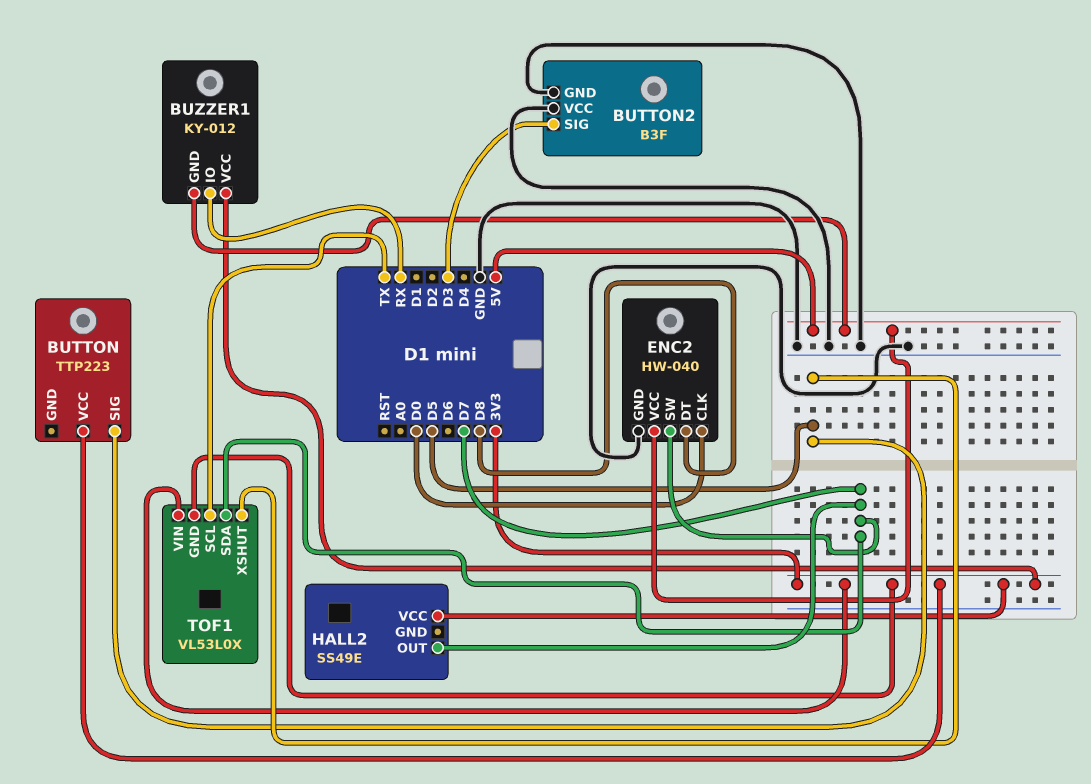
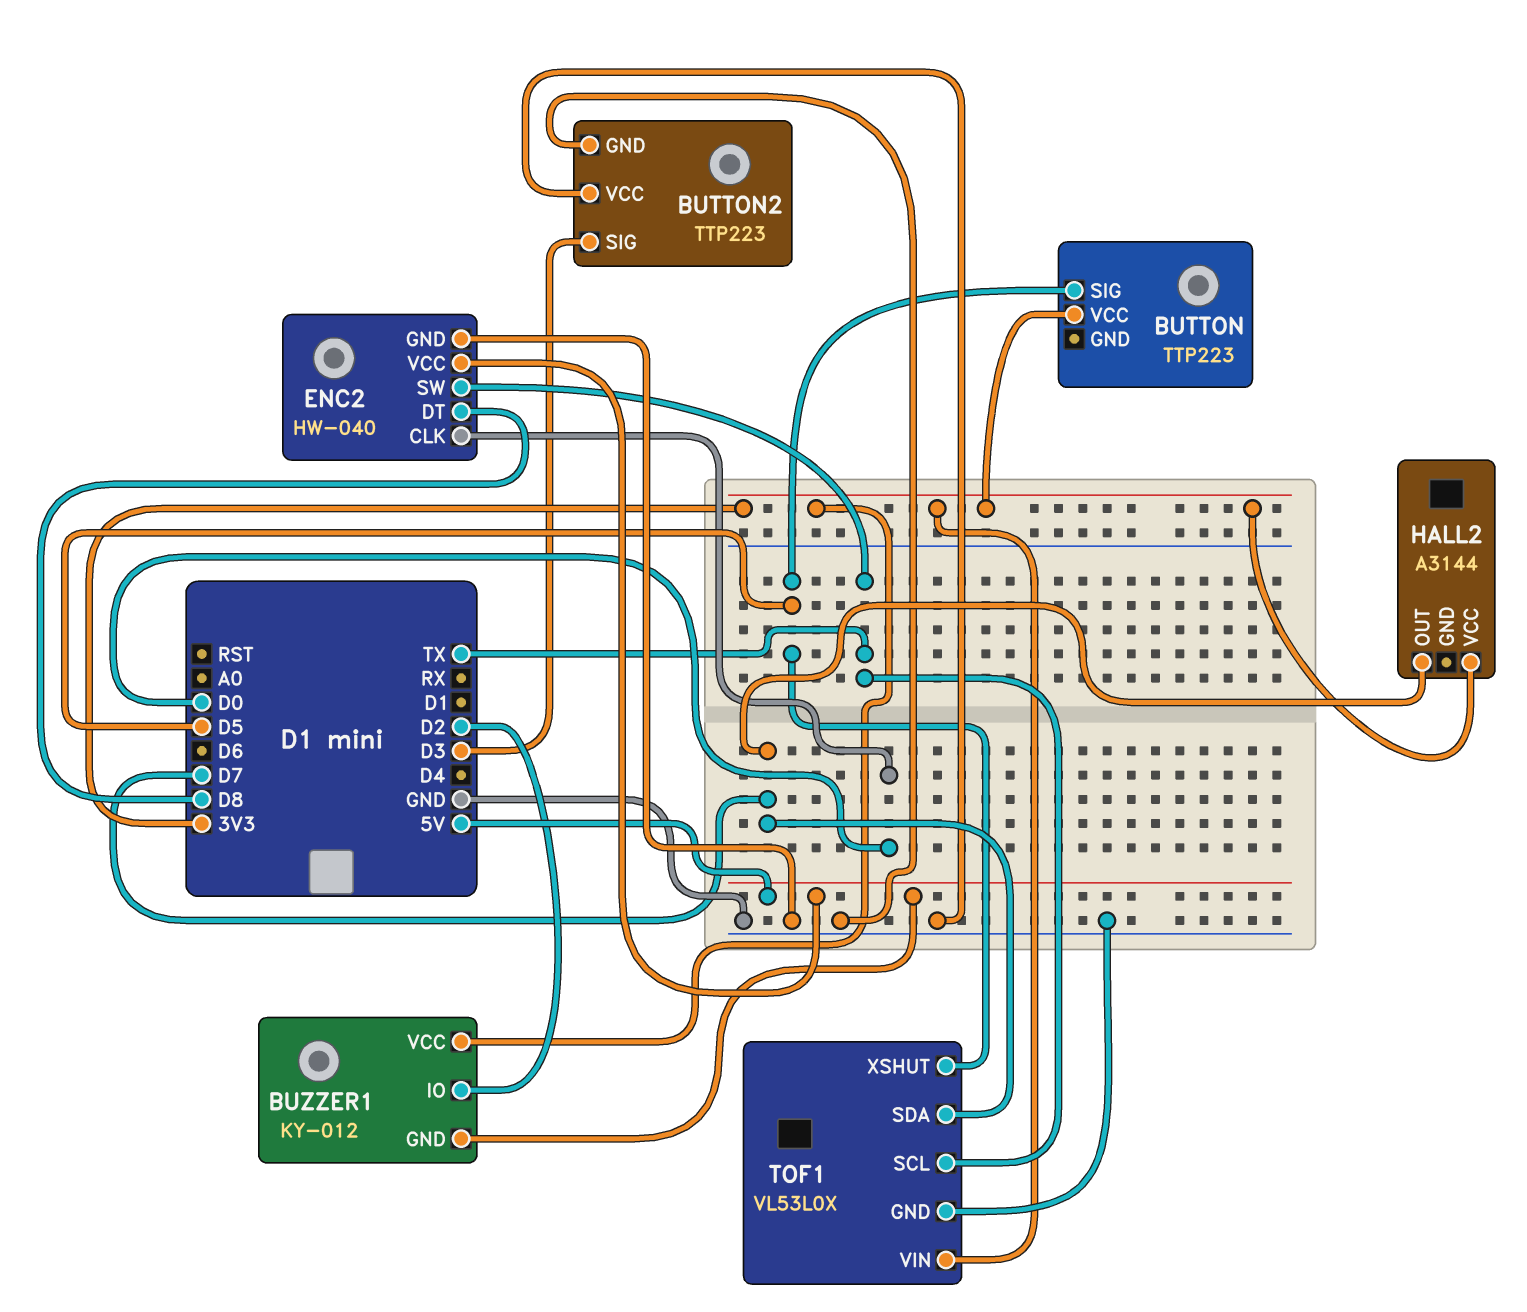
BUTTON2: B3F -> TTP223
BUZZER1 pin IO: RX -> D2
ENC2 pin SW: D7 -> TX
HALL2: SS49E -> A3144
TOF1 pin GND: 3V3 -> GND

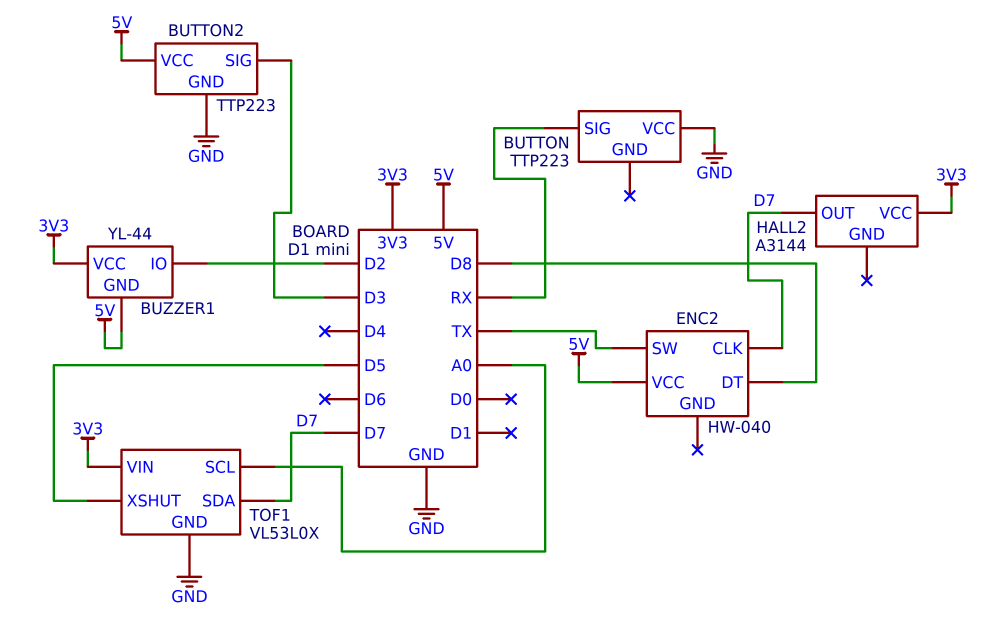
BUTTON pin SIG: D5 -> RX
BUTTON pin VCC: 3V3 -> GND
BUTTON2 pin VCC: GND -> 5V
BUZZER1: KY-012 -> YL-44
ENC2 pin CLK: D0 -> D7
ENC2 pin GND: GND -> none
TOF1 pin SCL: TX -> A0

